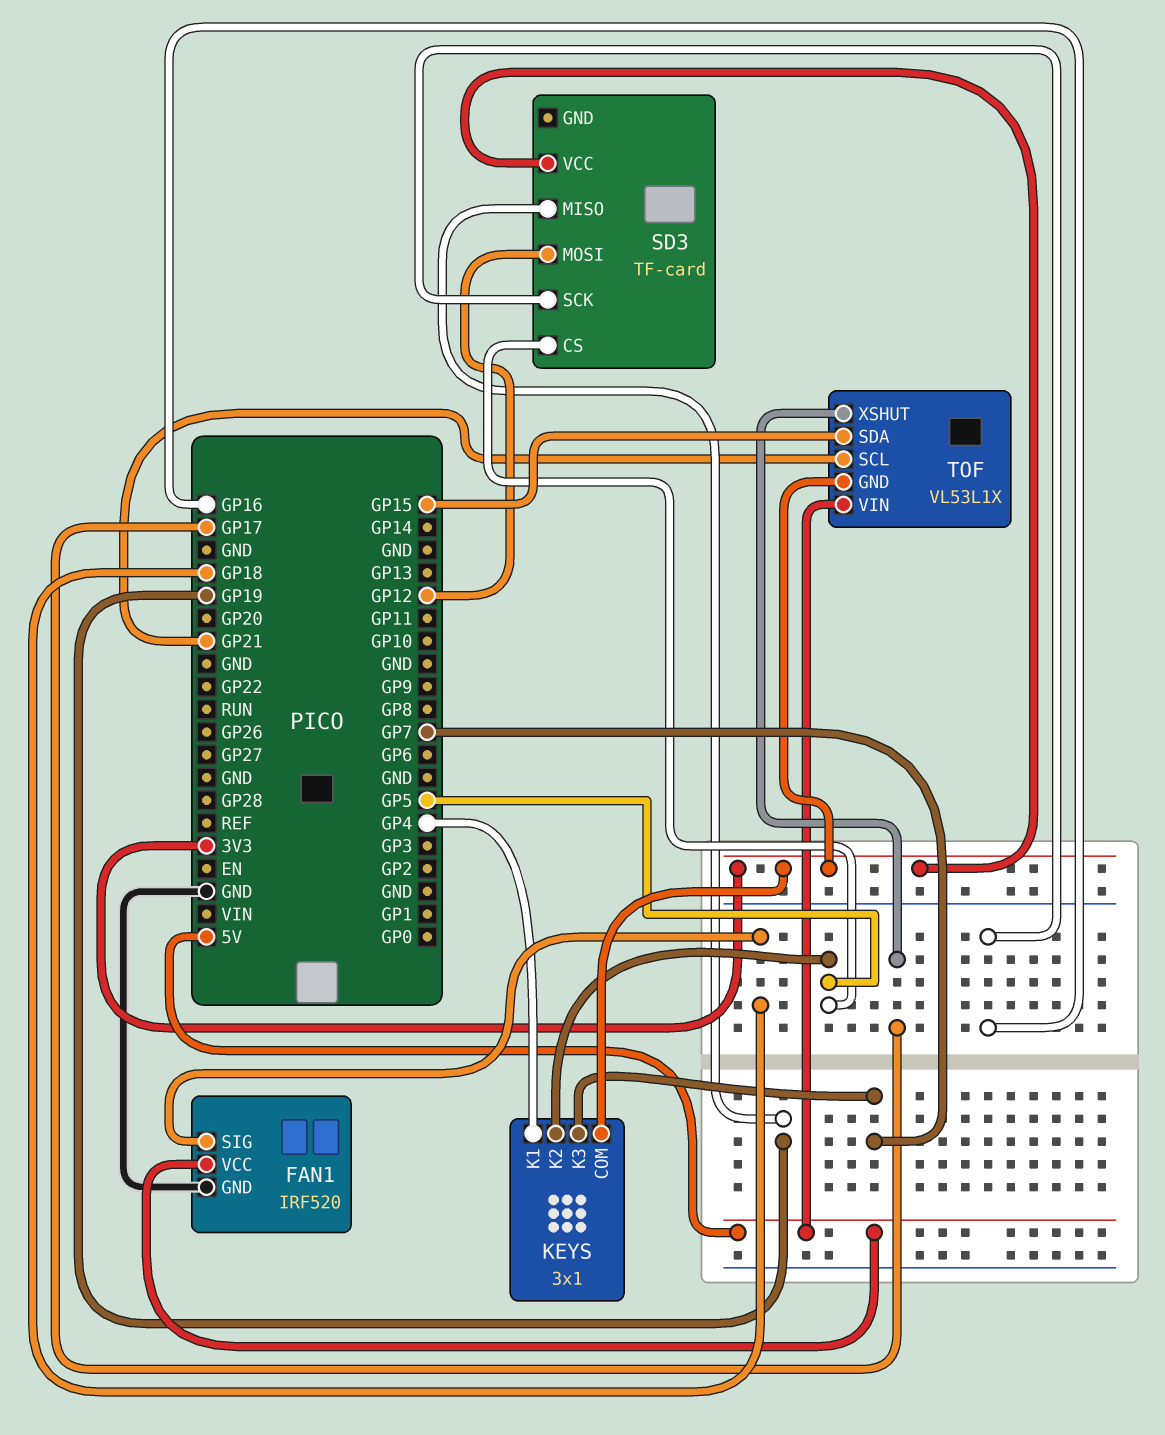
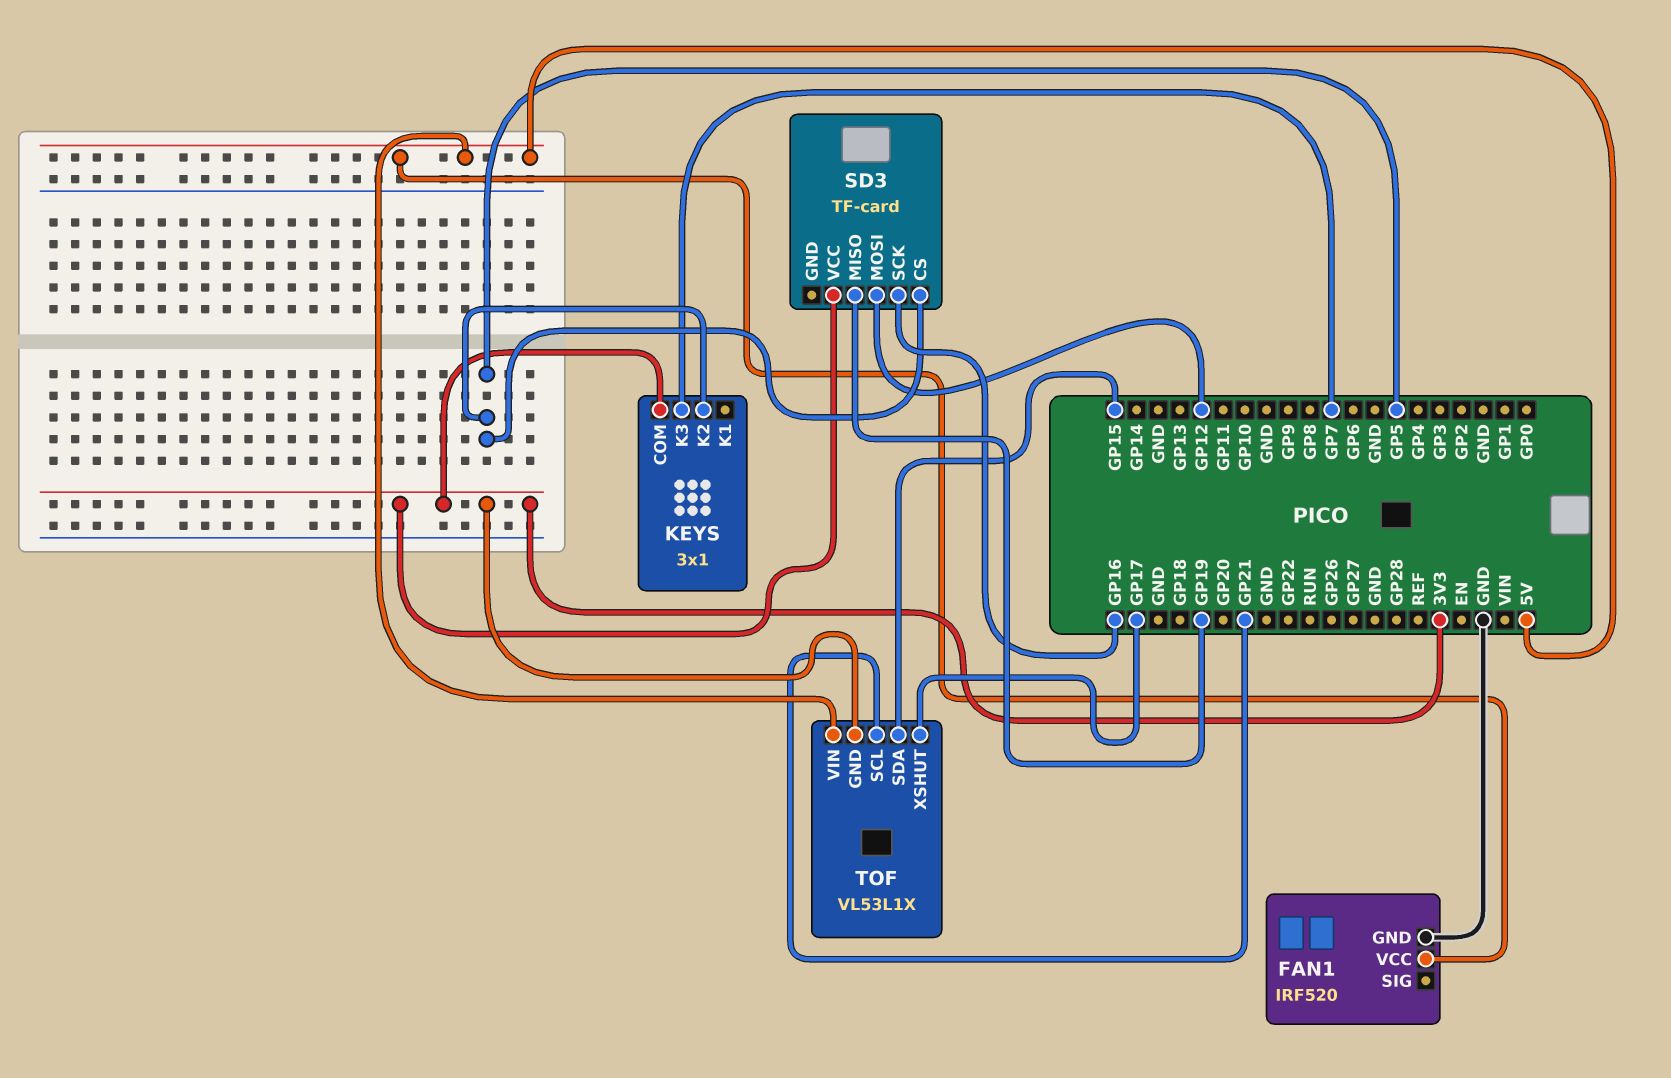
FAN1 pin SIG: GP18 -> none
KEYS pin K1: GP4 -> none

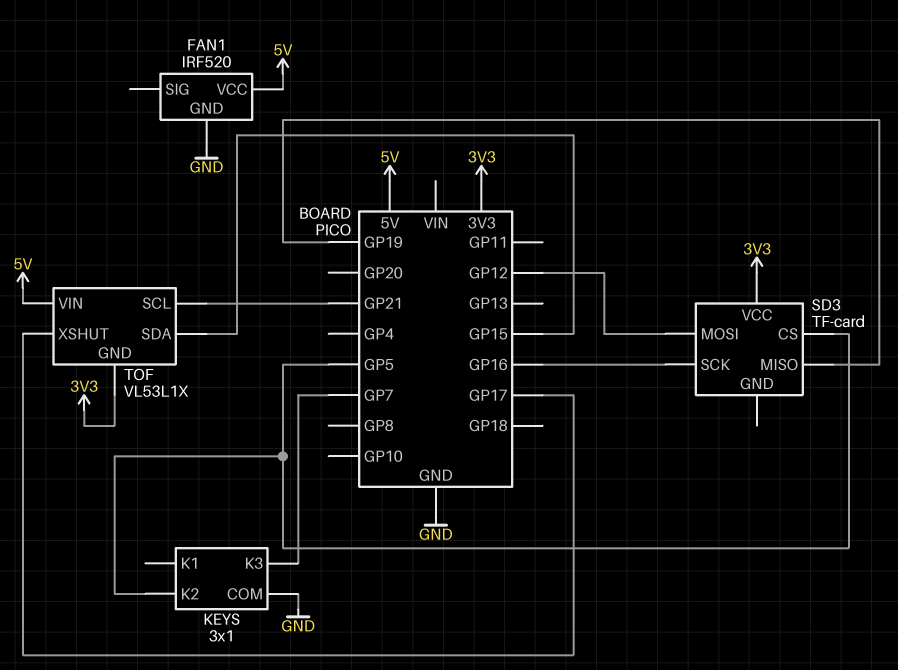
KEYS pin COM: 3V3 -> GND

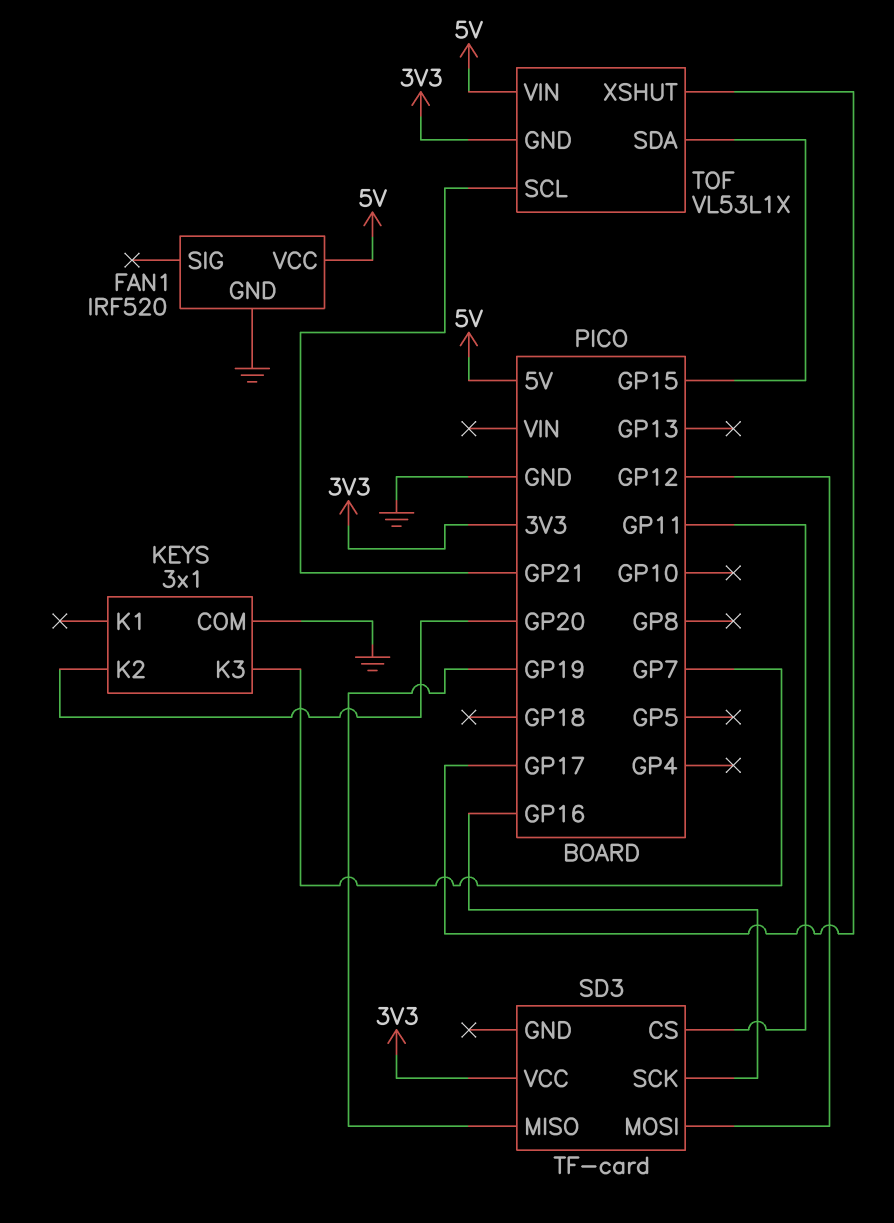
KEYS pin K2: GP5 -> GP20
SD3 pin CS: GP5 -> GP11

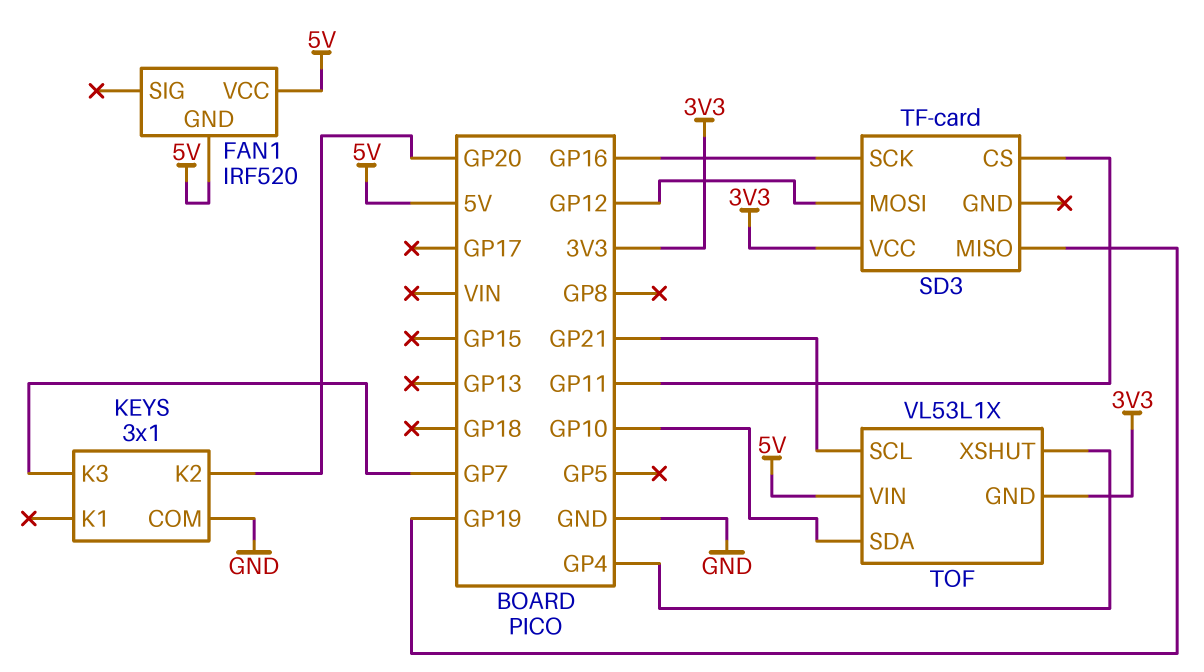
FAN1 pin GND: GND -> 5V
TOF pin SDA: GP15 -> GP10
TOF pin XSHUT: GP17 -> GP4

